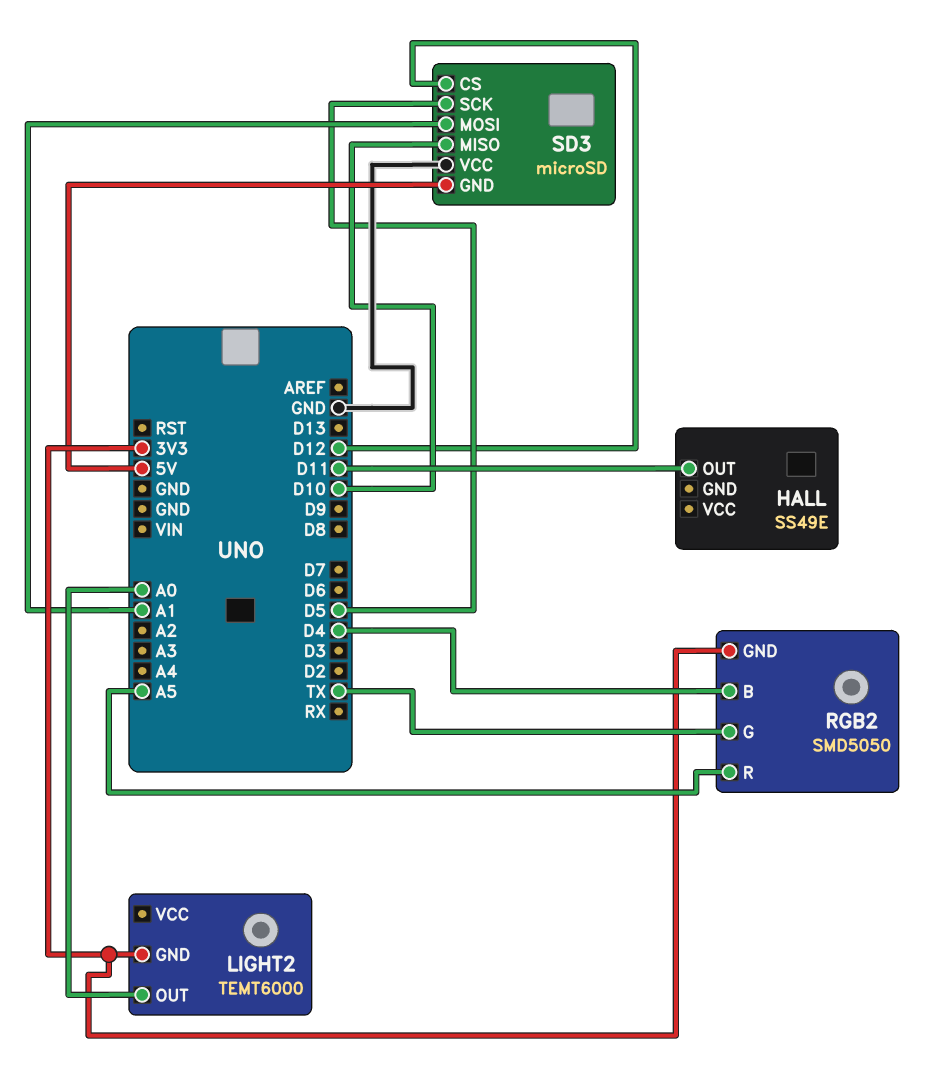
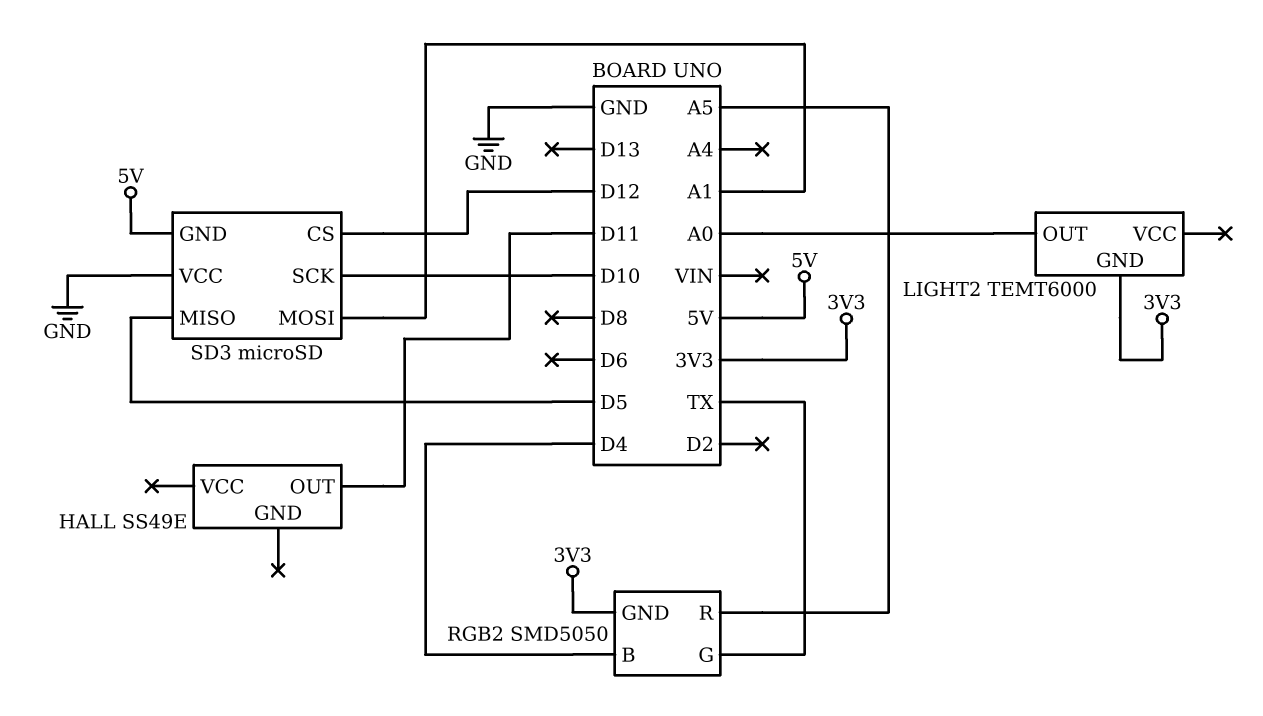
SD3 pin MISO: D10 -> D5
SD3 pin SCK: D5 -> D10

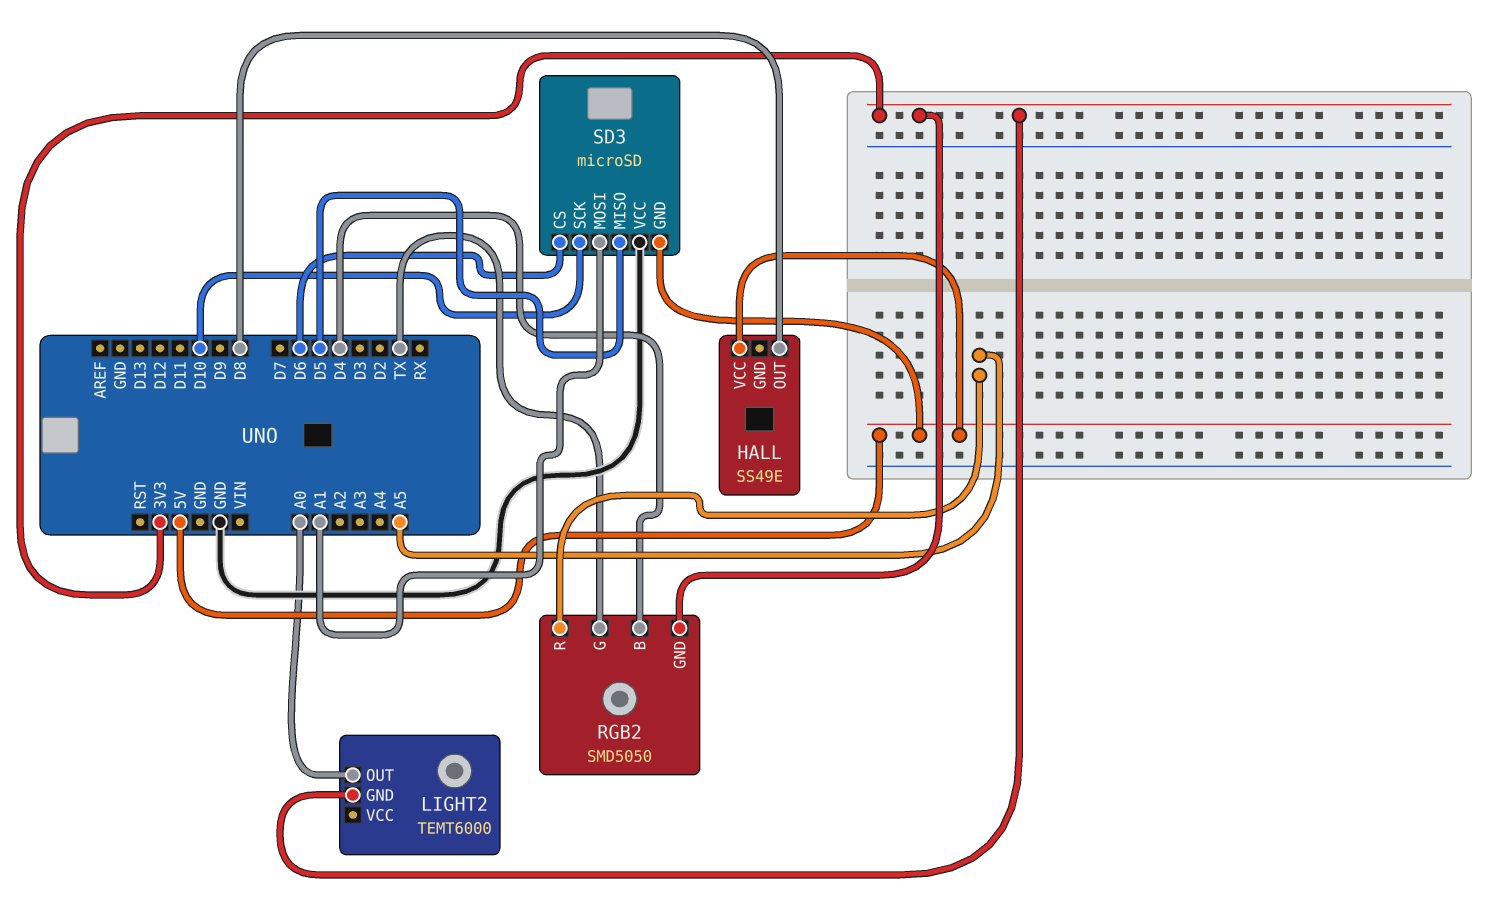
HALL pin OUT: D11 -> D8
HALL pin VCC: none -> 5V
SD3 pin CS: D12 -> D6

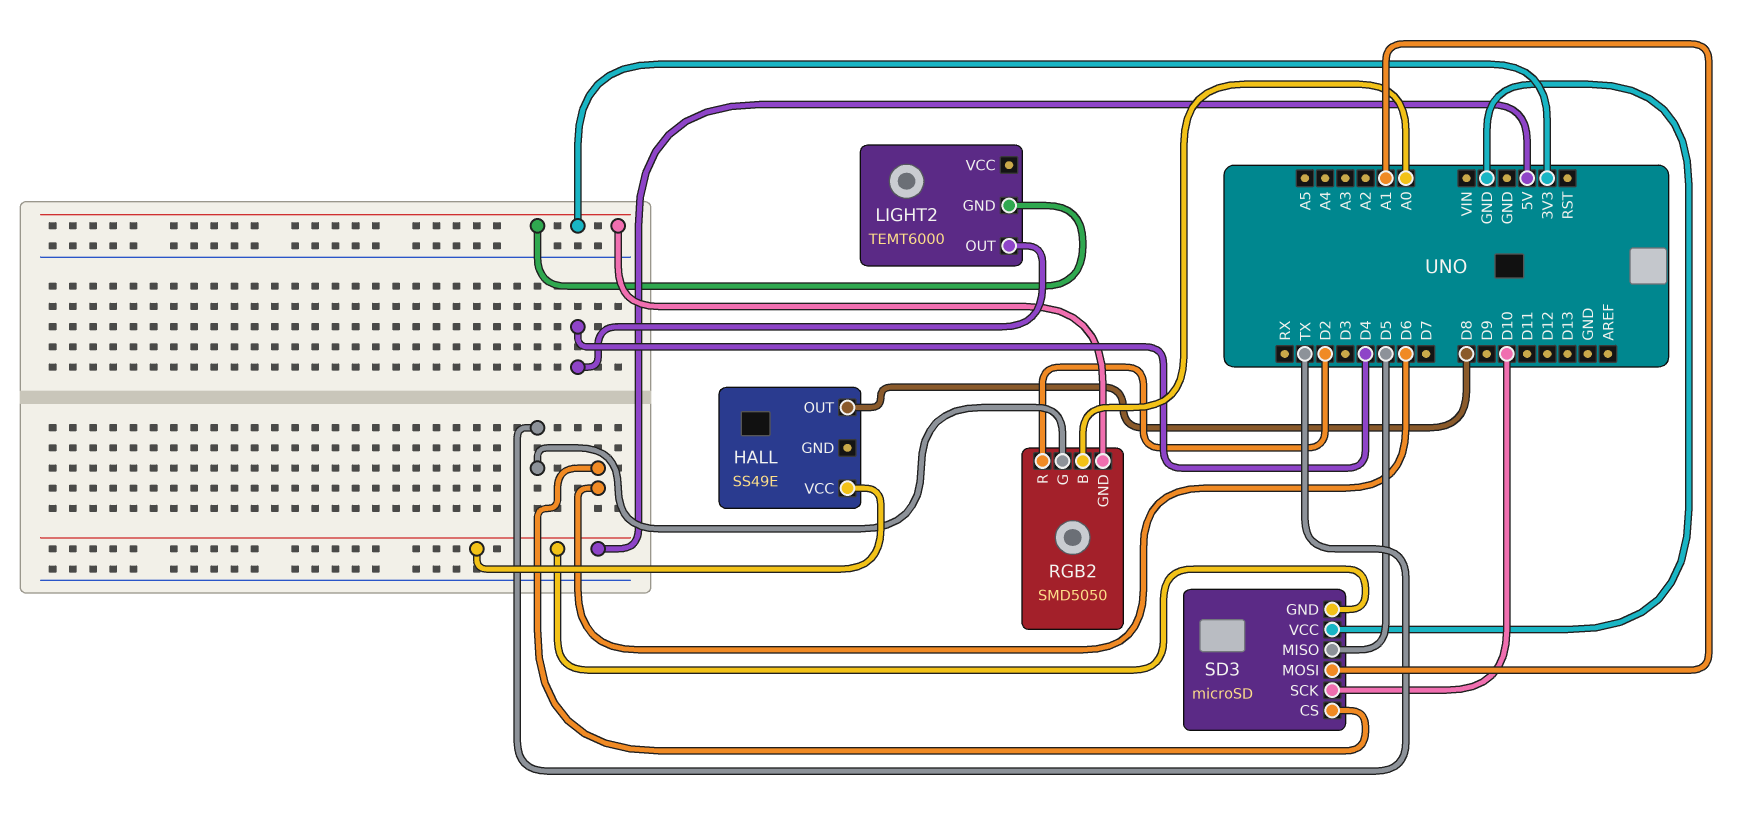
LIGHT2 pin OUT: A0 -> D4
RGB2 pin B: D4 -> A0
RGB2 pin R: A5 -> D2

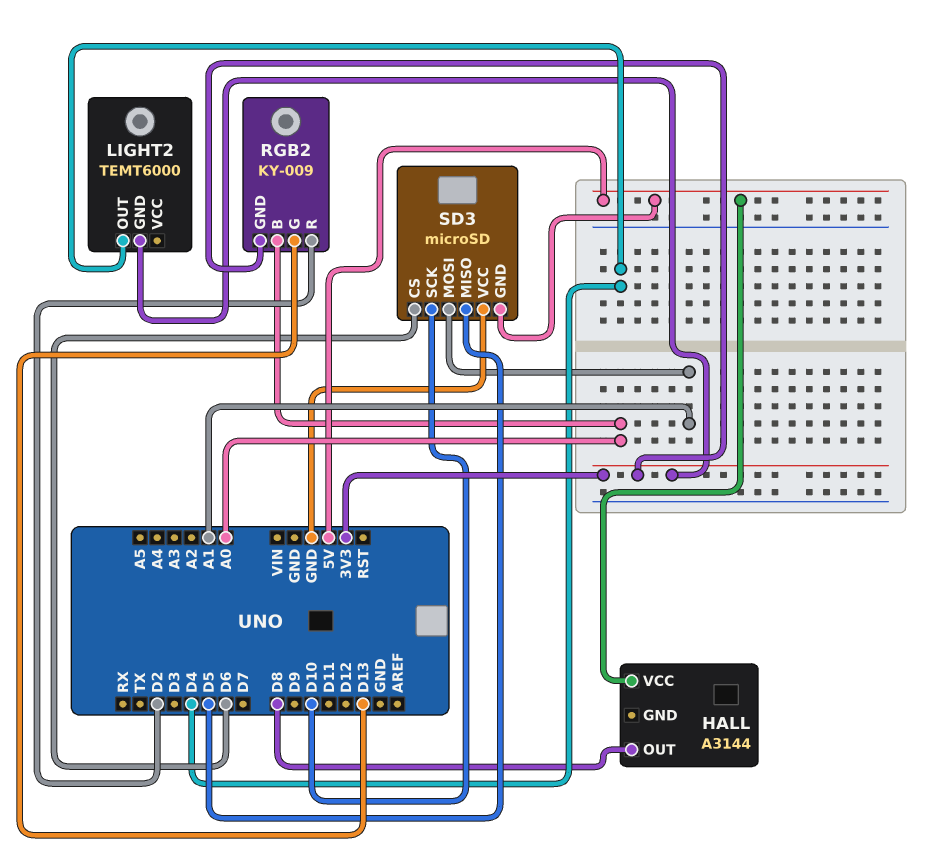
HALL: SS49E -> A3144
RGB2: SMD5050 -> KY-009
RGB2 pin G: TX -> D13

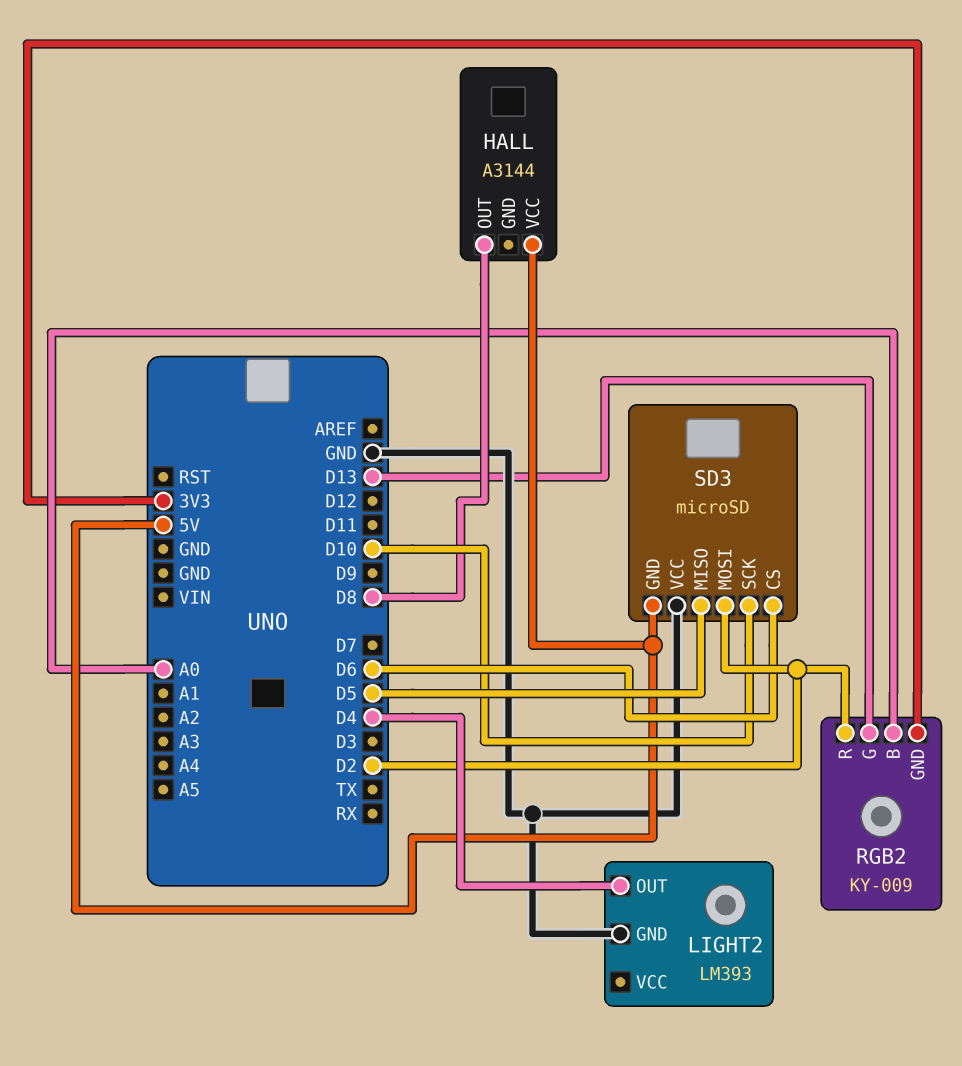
LIGHT2: TEMT6000 -> LM393
LIGHT2 pin GND: 3V3 -> GND
SD3 pin MOSI: A1 -> D2

